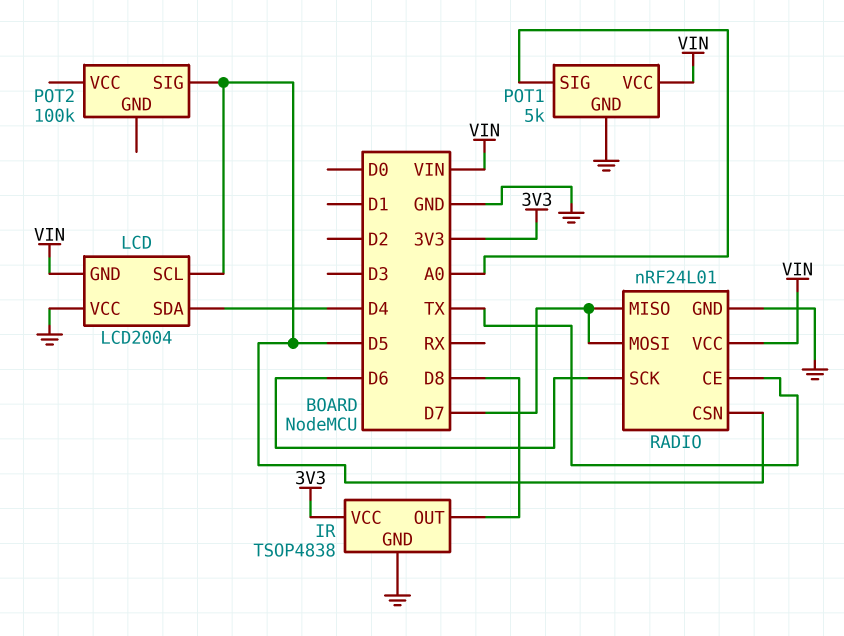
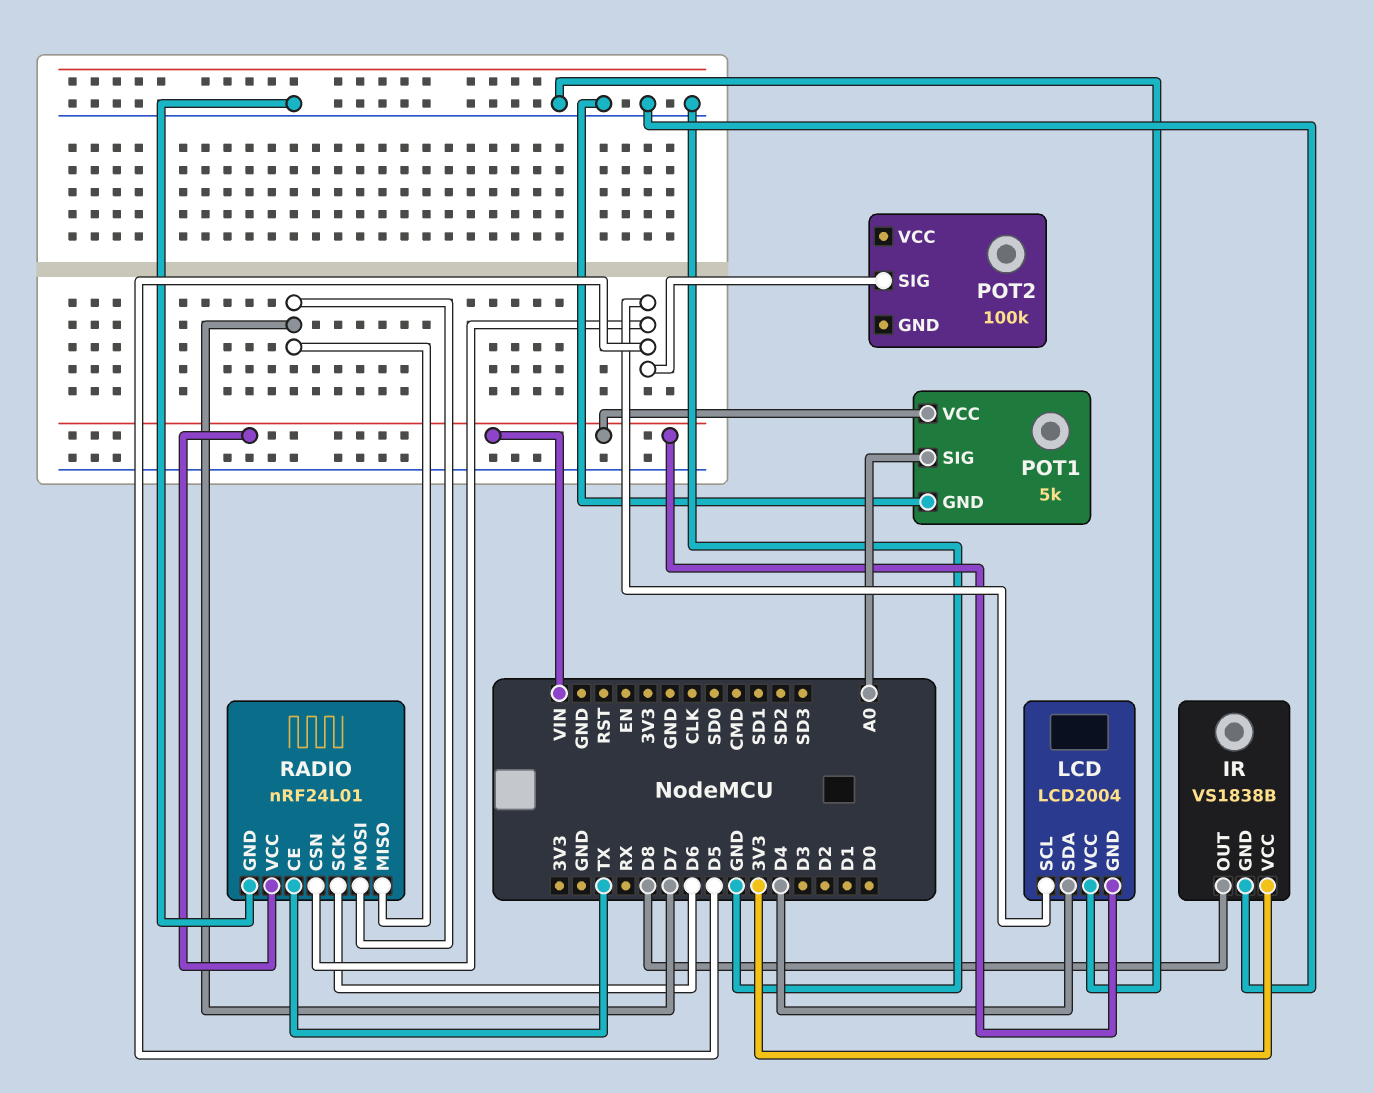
IR: TSOP4838 -> VS1838B

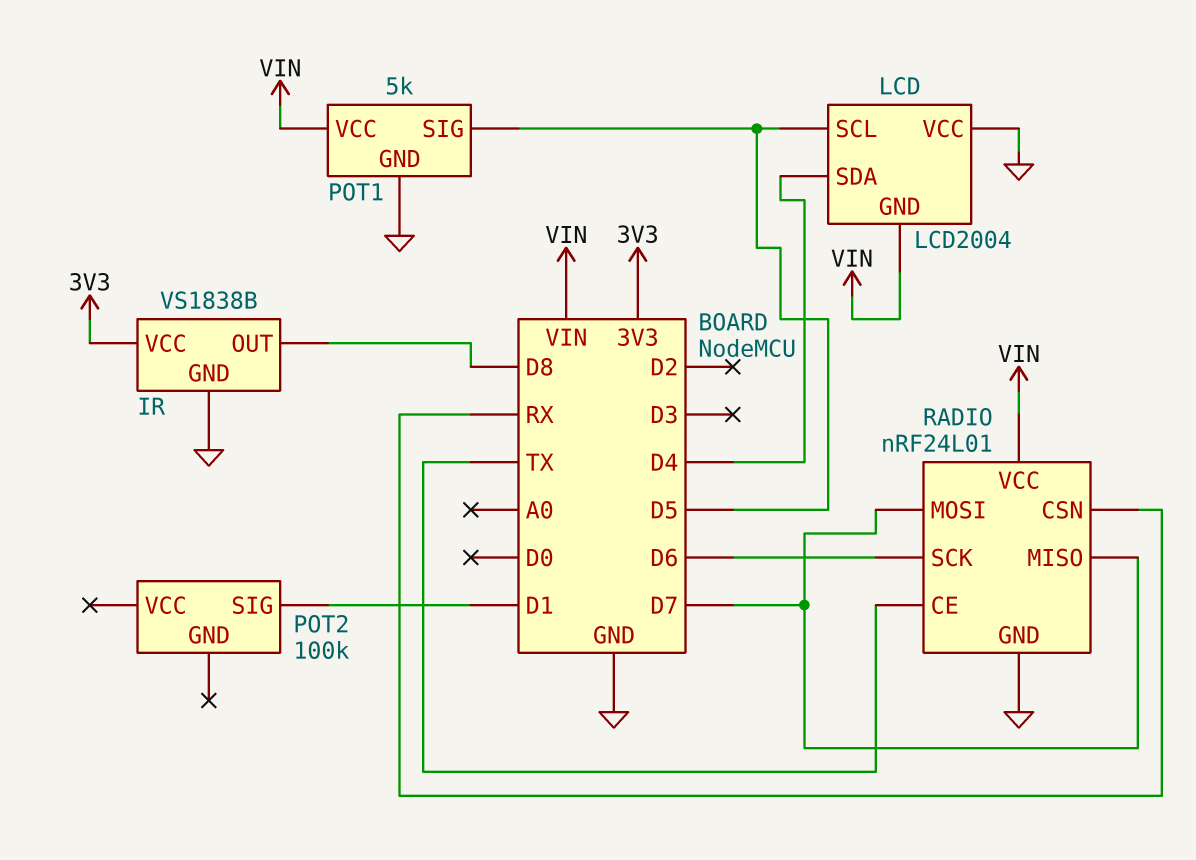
POT1 pin SIG: A0 -> D5
POT2 pin SIG: D5 -> D1
RADIO pin CSN: D5 -> RX

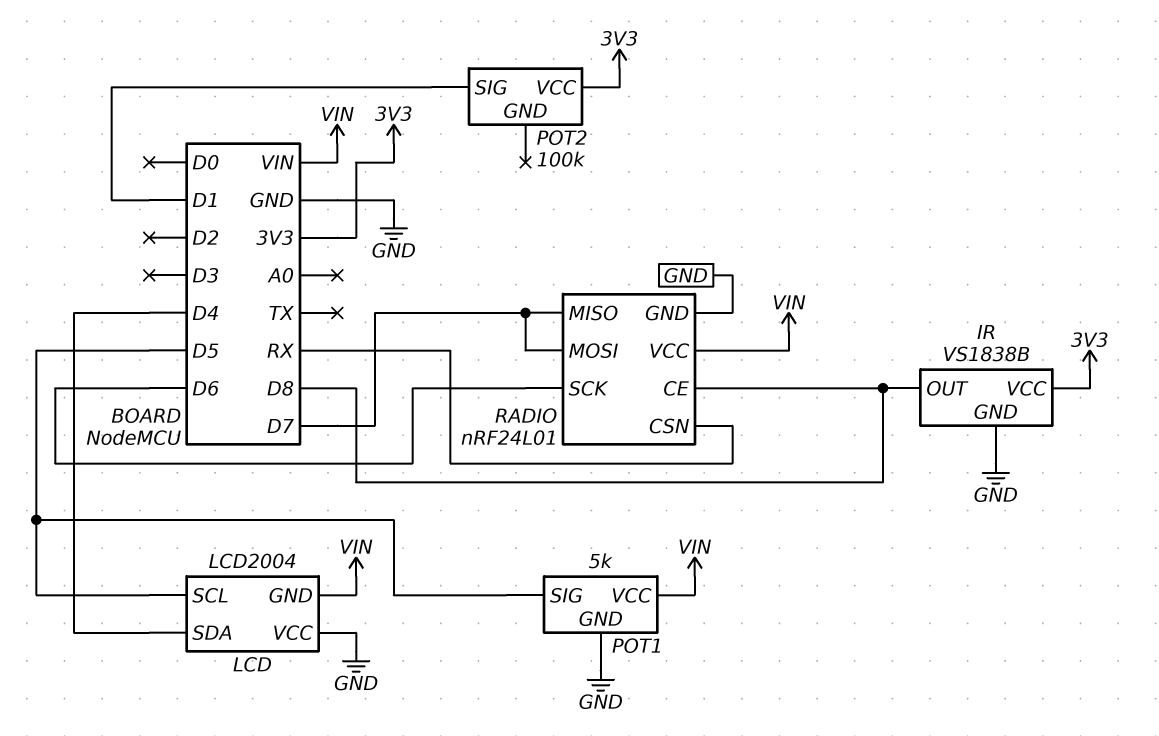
POT2 pin VCC: none -> 3V3
RADIO pin CE: TX -> D8

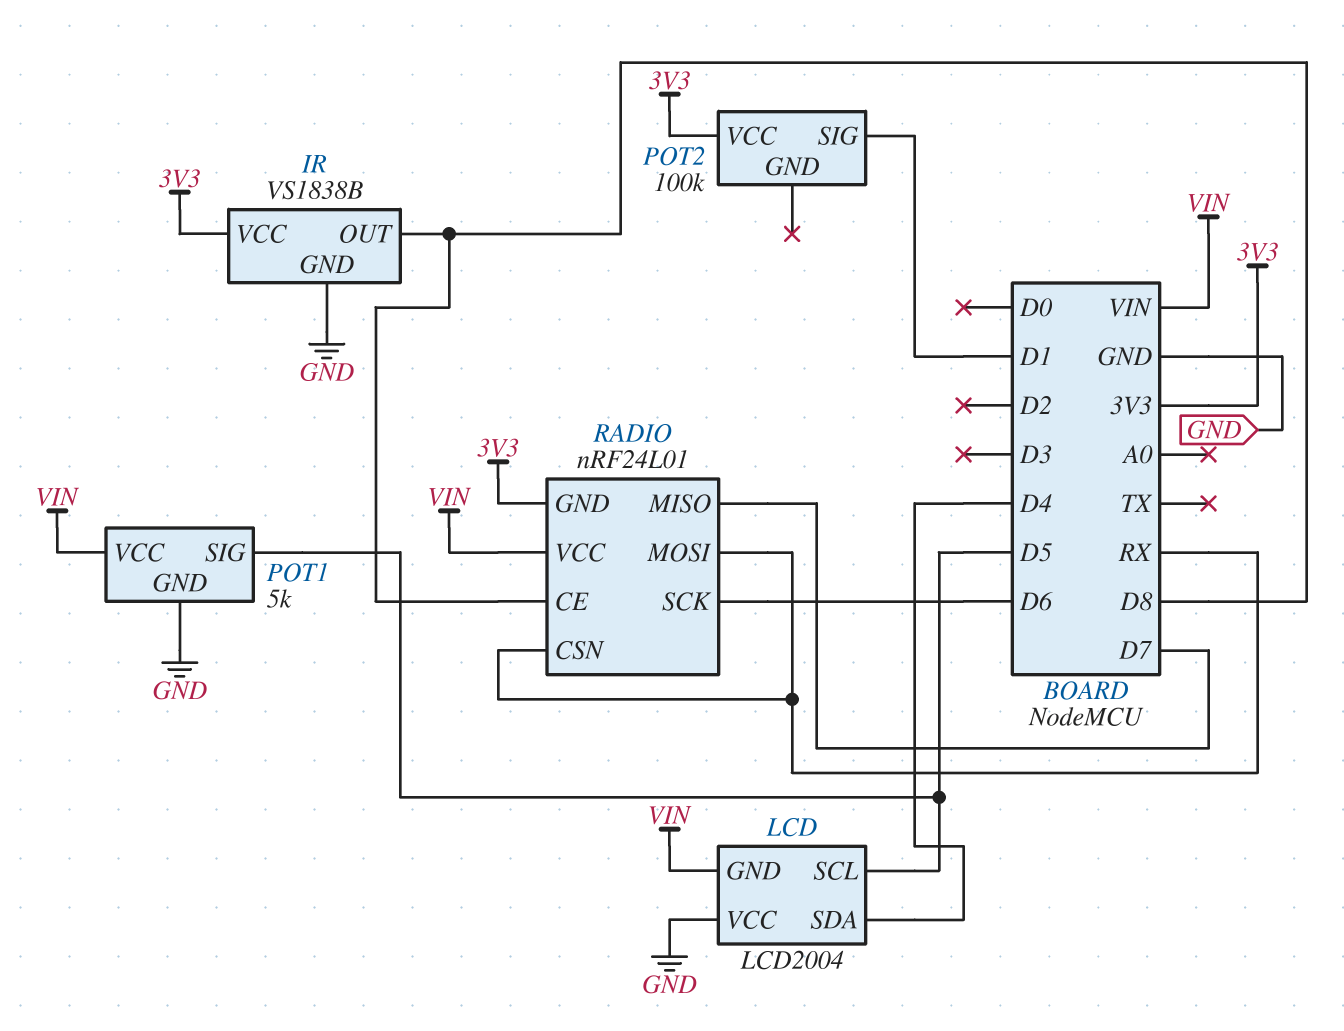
RADIO pin GND: GND -> 3V3
RADIO pin MOSI: D7 -> RX

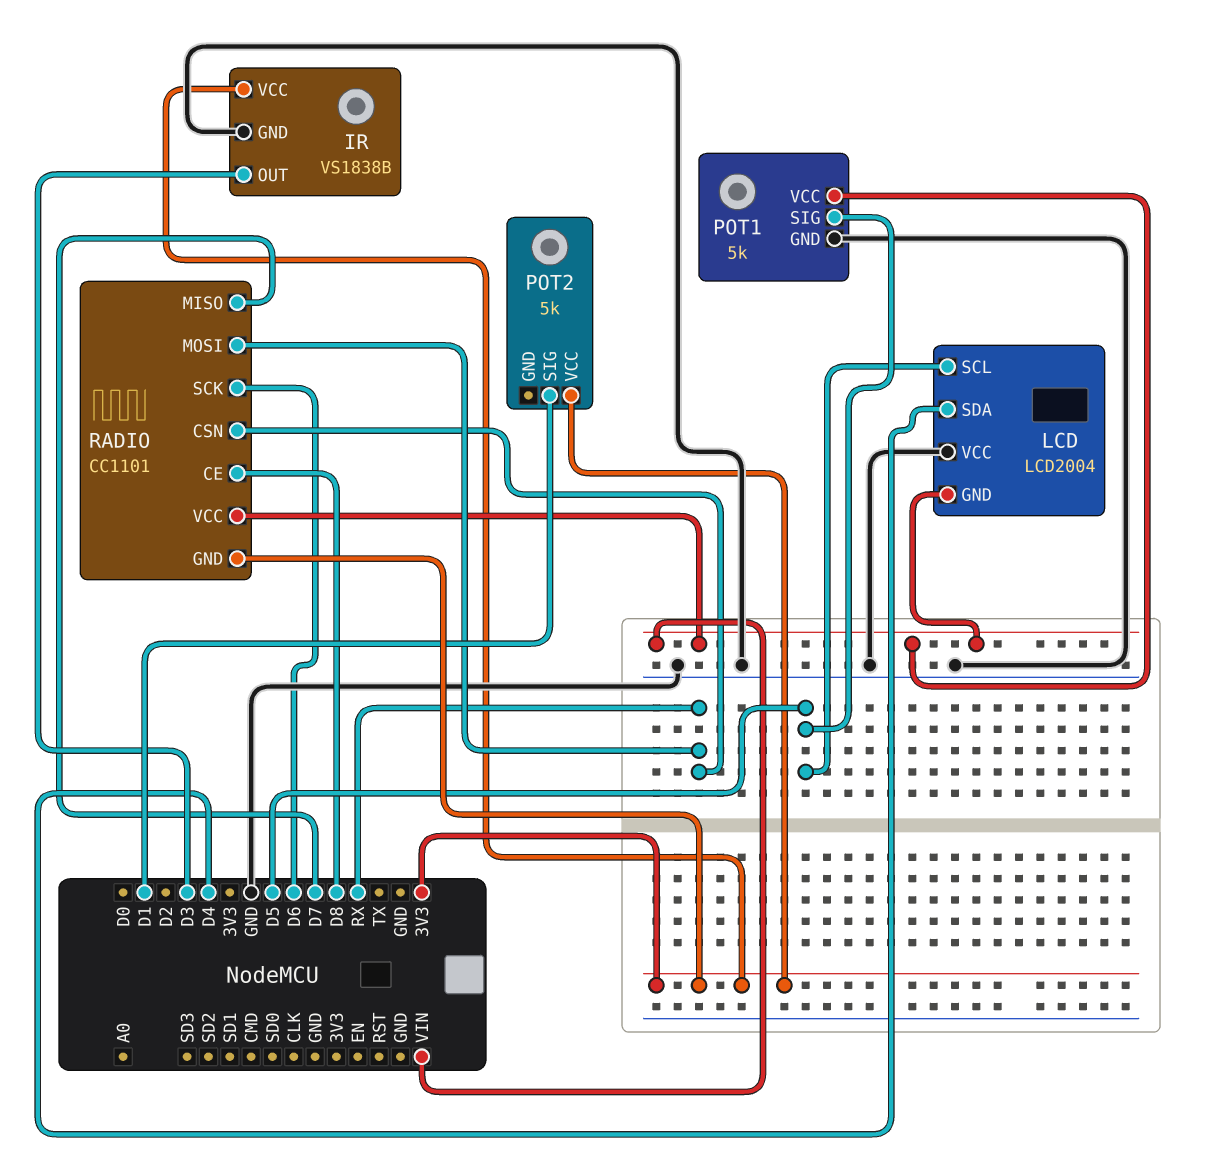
IR pin OUT: D8 -> D3
POT2: 100k -> 5k
RADIO: nRF24L01 -> CC1101

